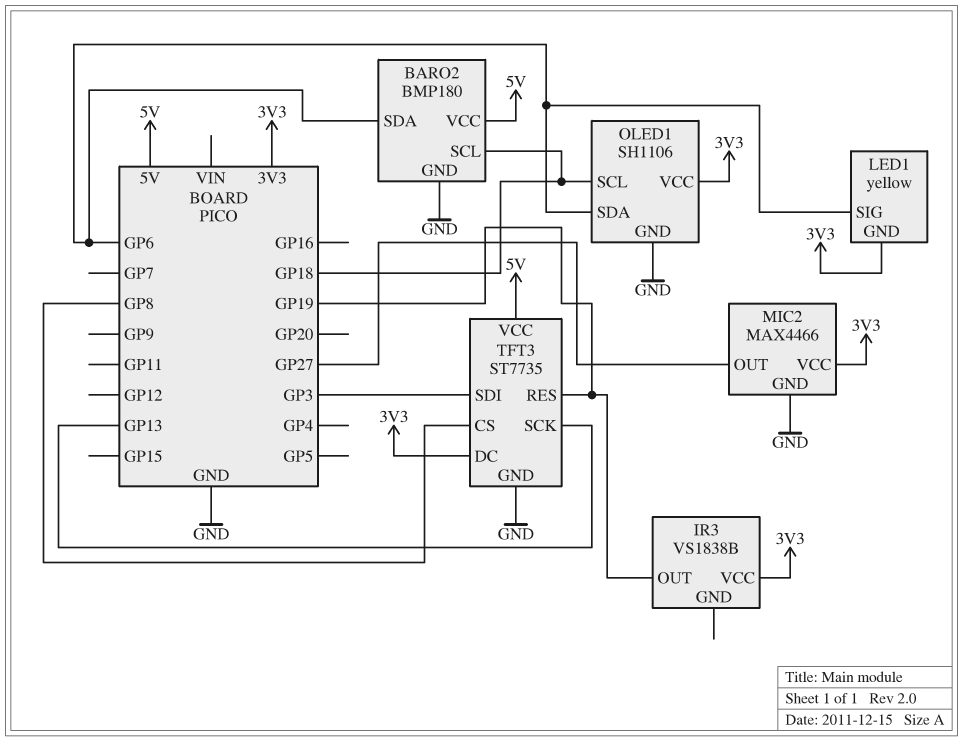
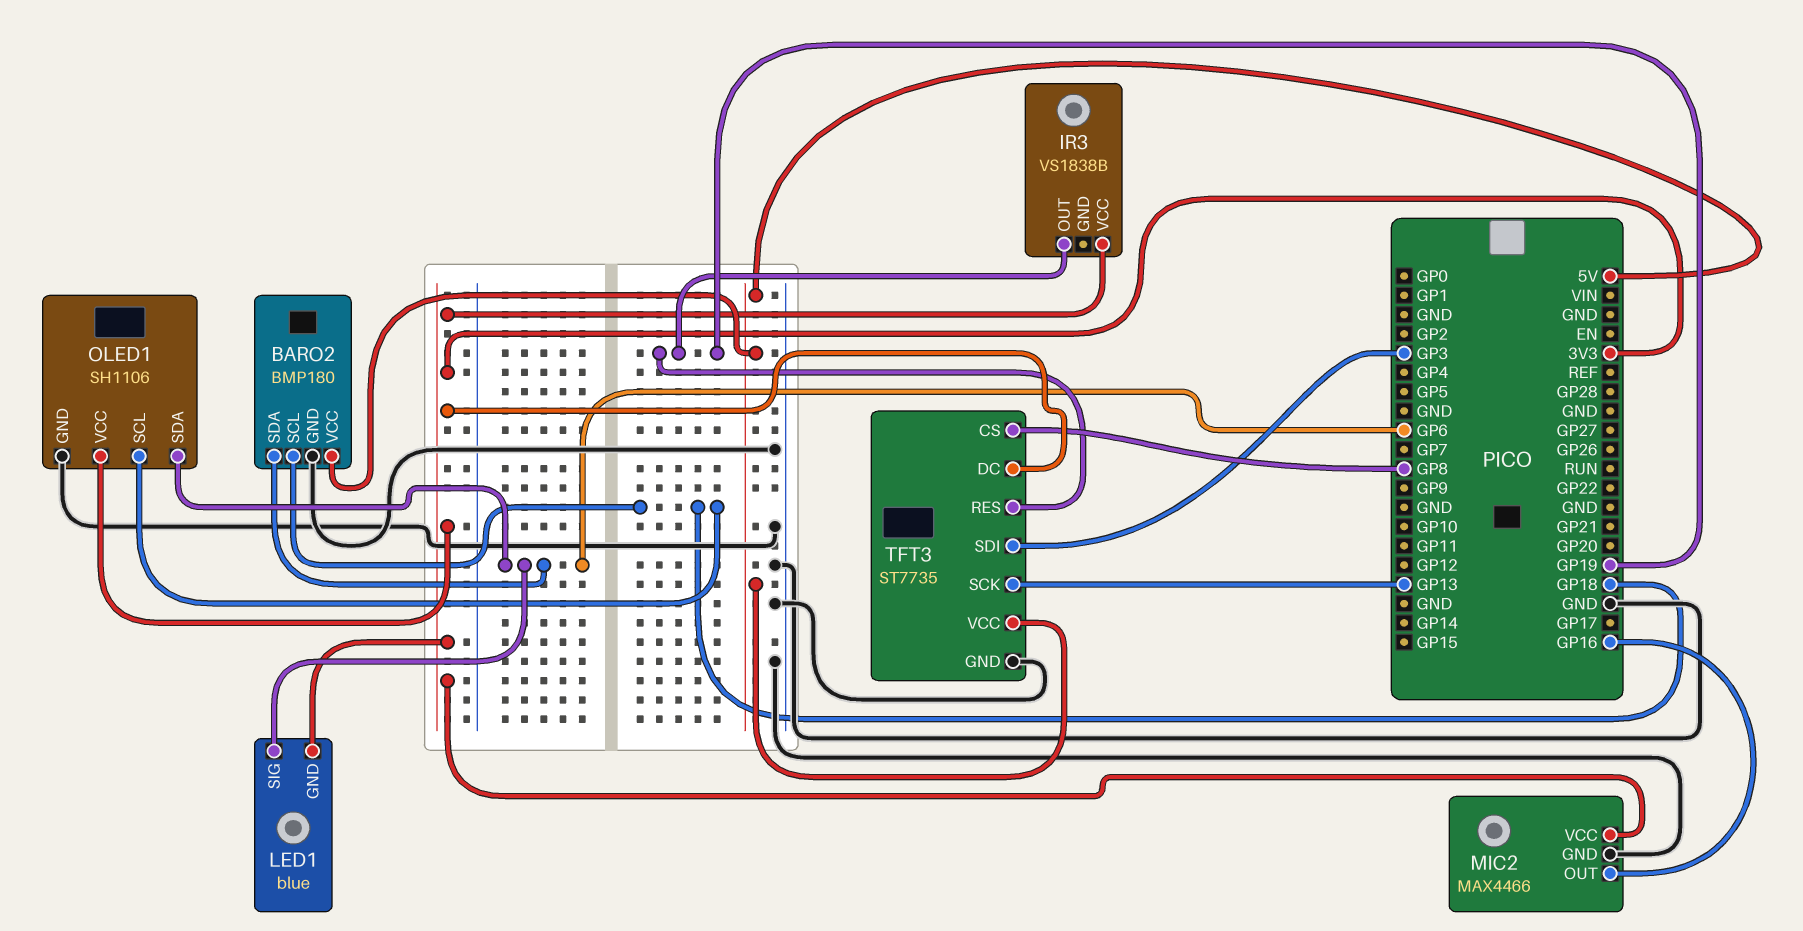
LED1: yellow -> blue
MIC2 pin OUT: GP27 -> GP16

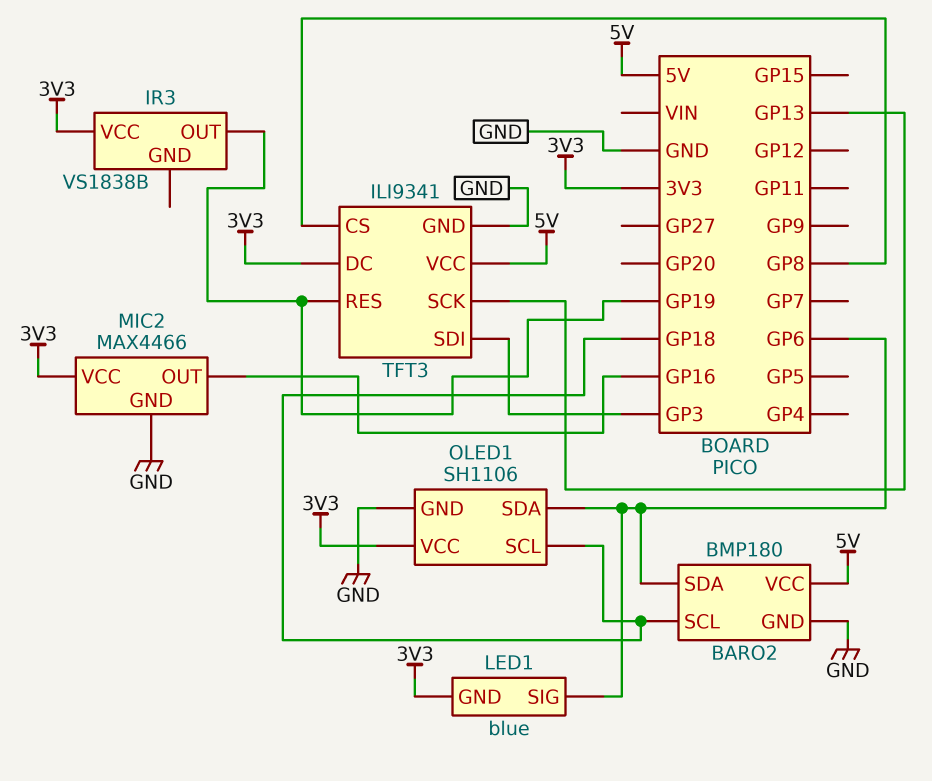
TFT3: ST7735 -> ILI9341

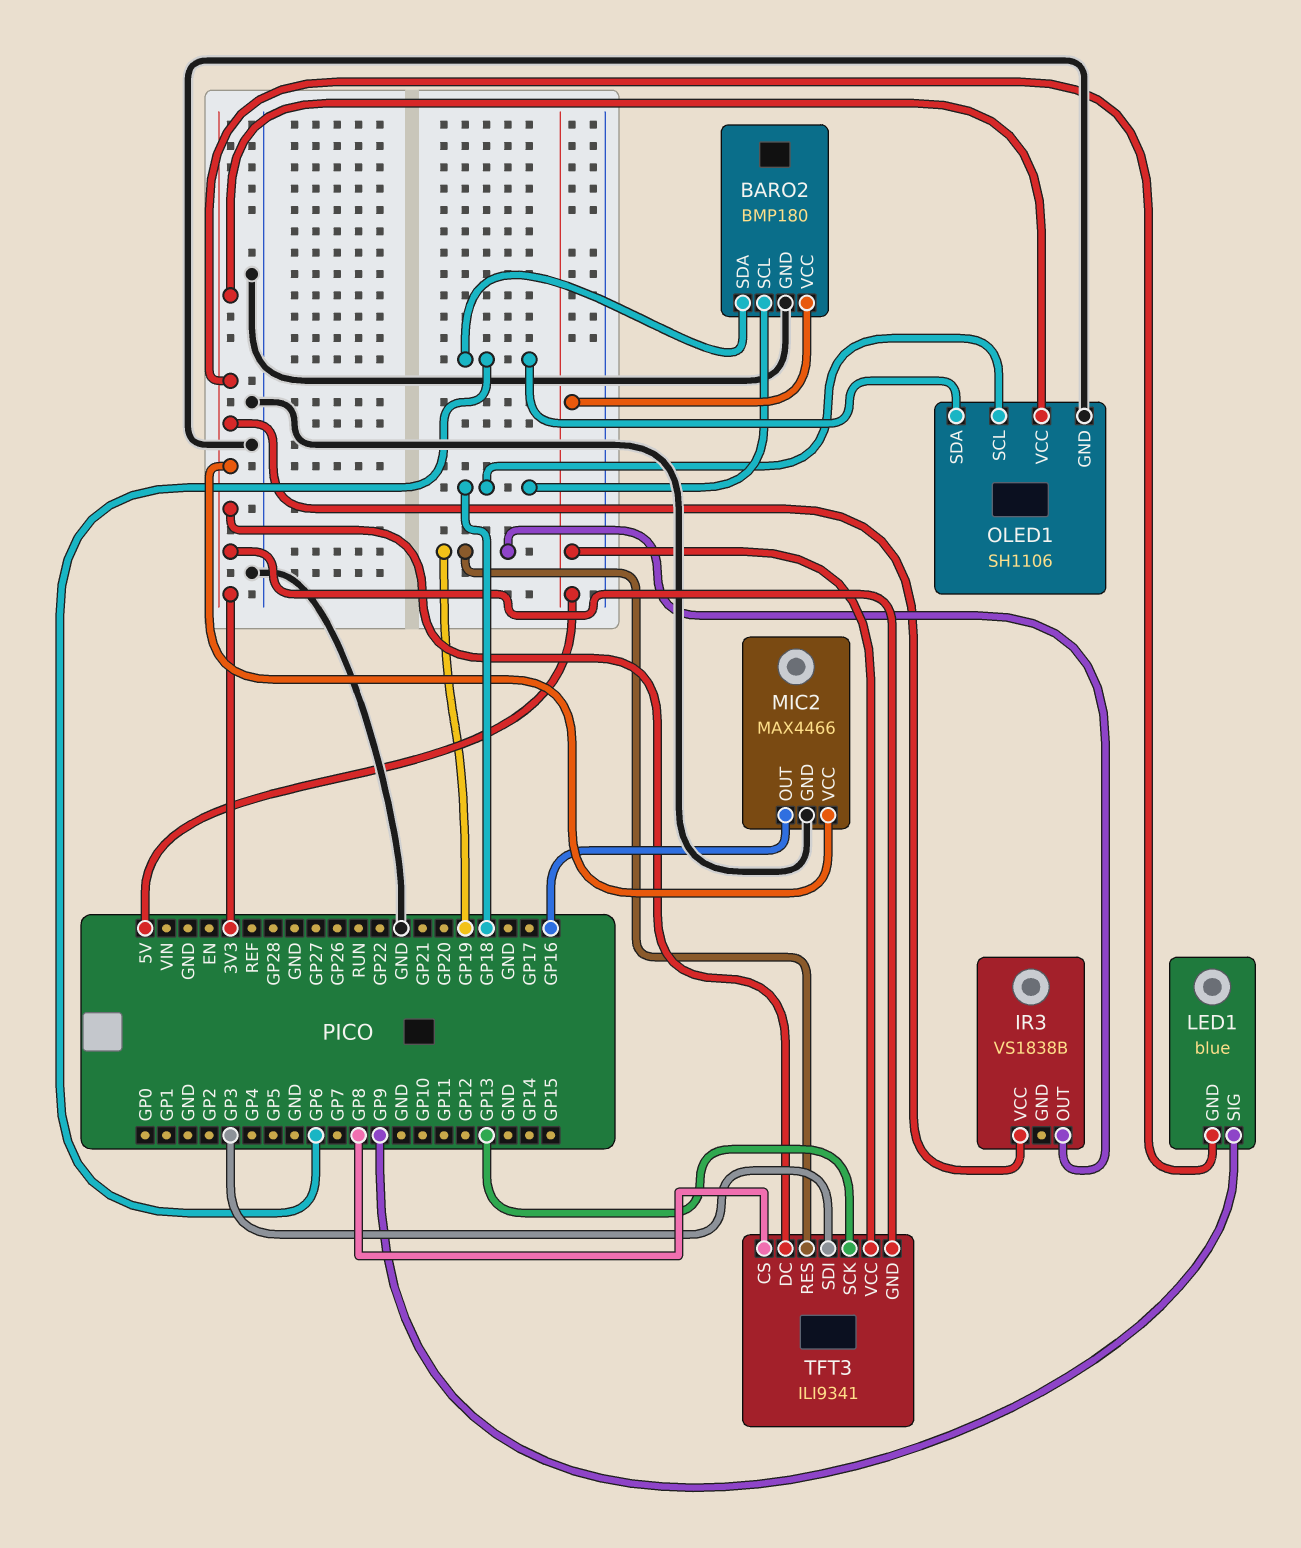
LED1 pin SIG: GP6 -> GP9
TFT3 pin GND: GND -> 3V3

